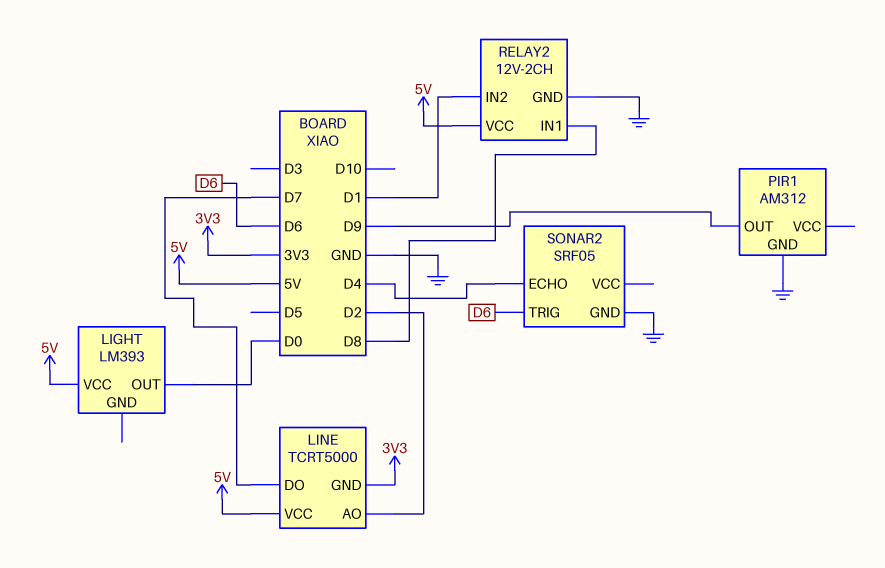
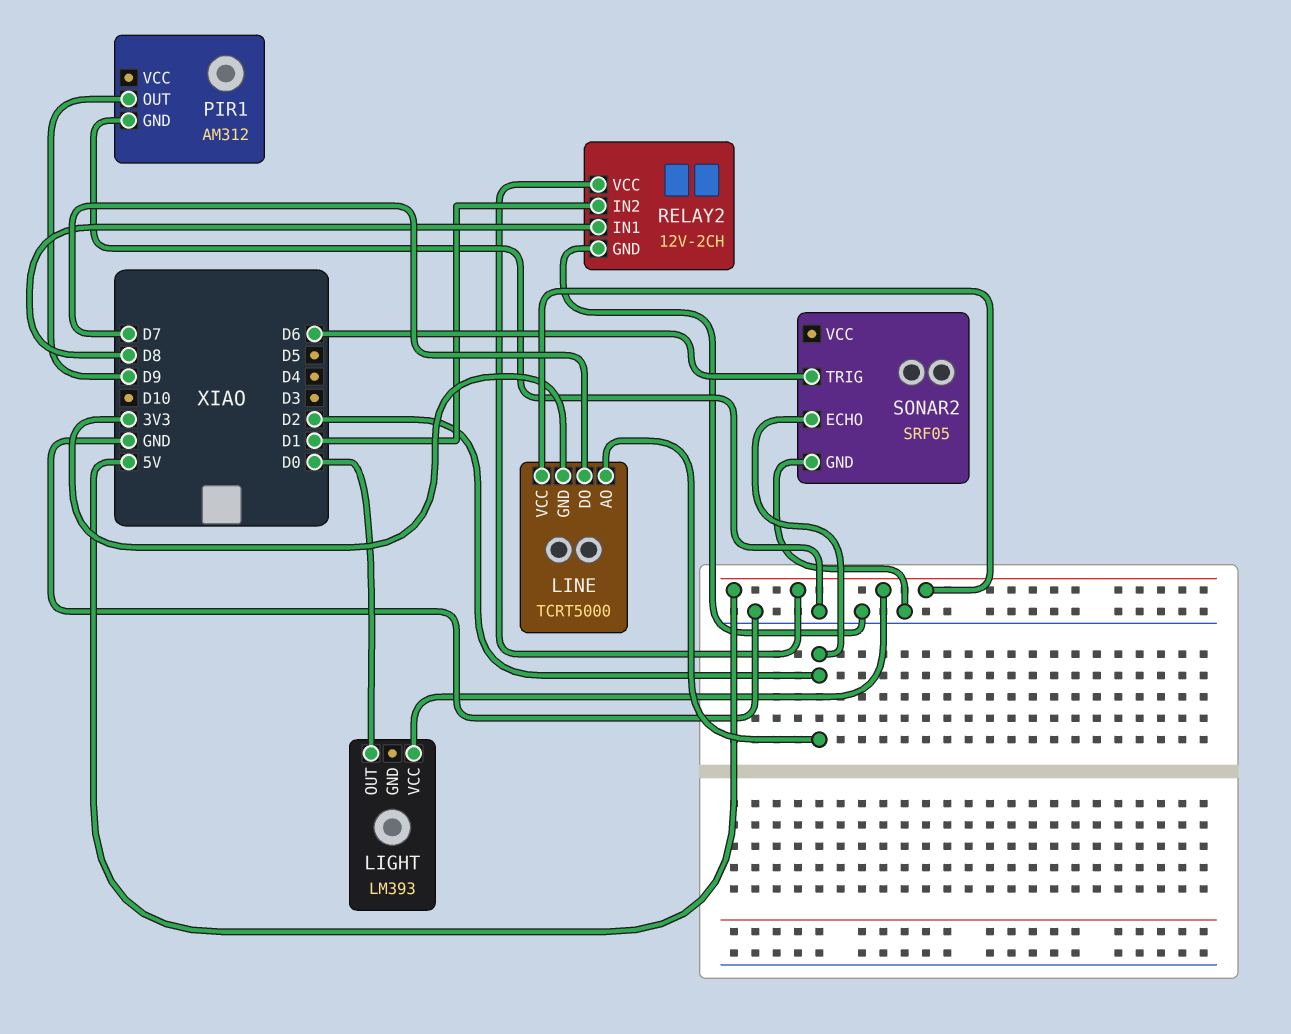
SONAR2 pin ECHO: D4 -> D2

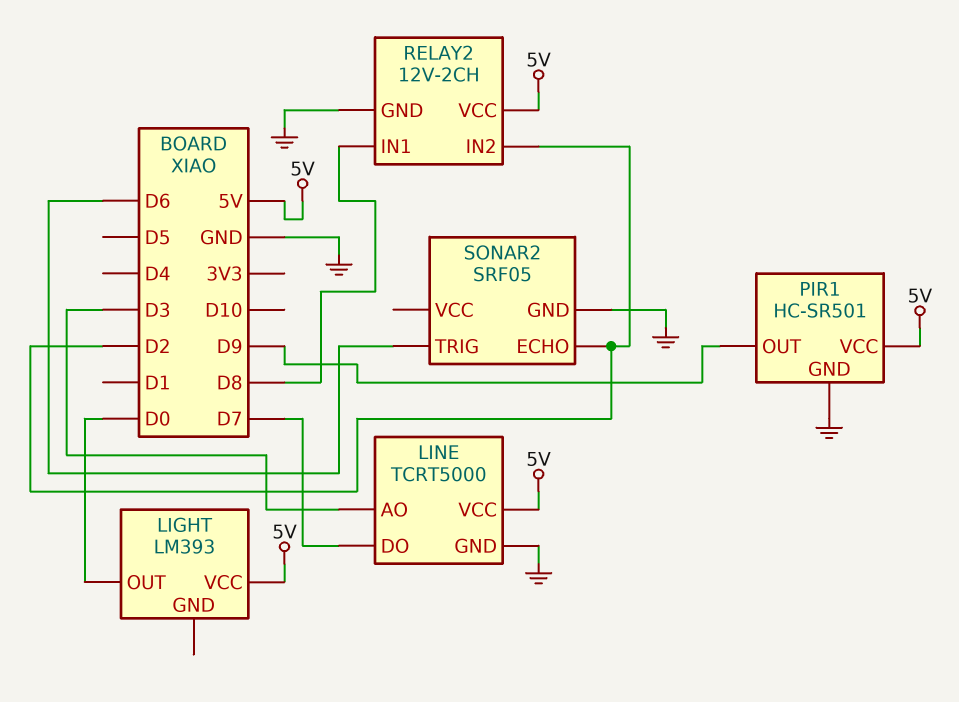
LINE pin AO: D2 -> D3
LINE pin GND: 3V3 -> GND
PIR1: AM312 -> HC-SR501
PIR1 pin VCC: none -> 5V
RELAY2 pin IN2: D1 -> D2

